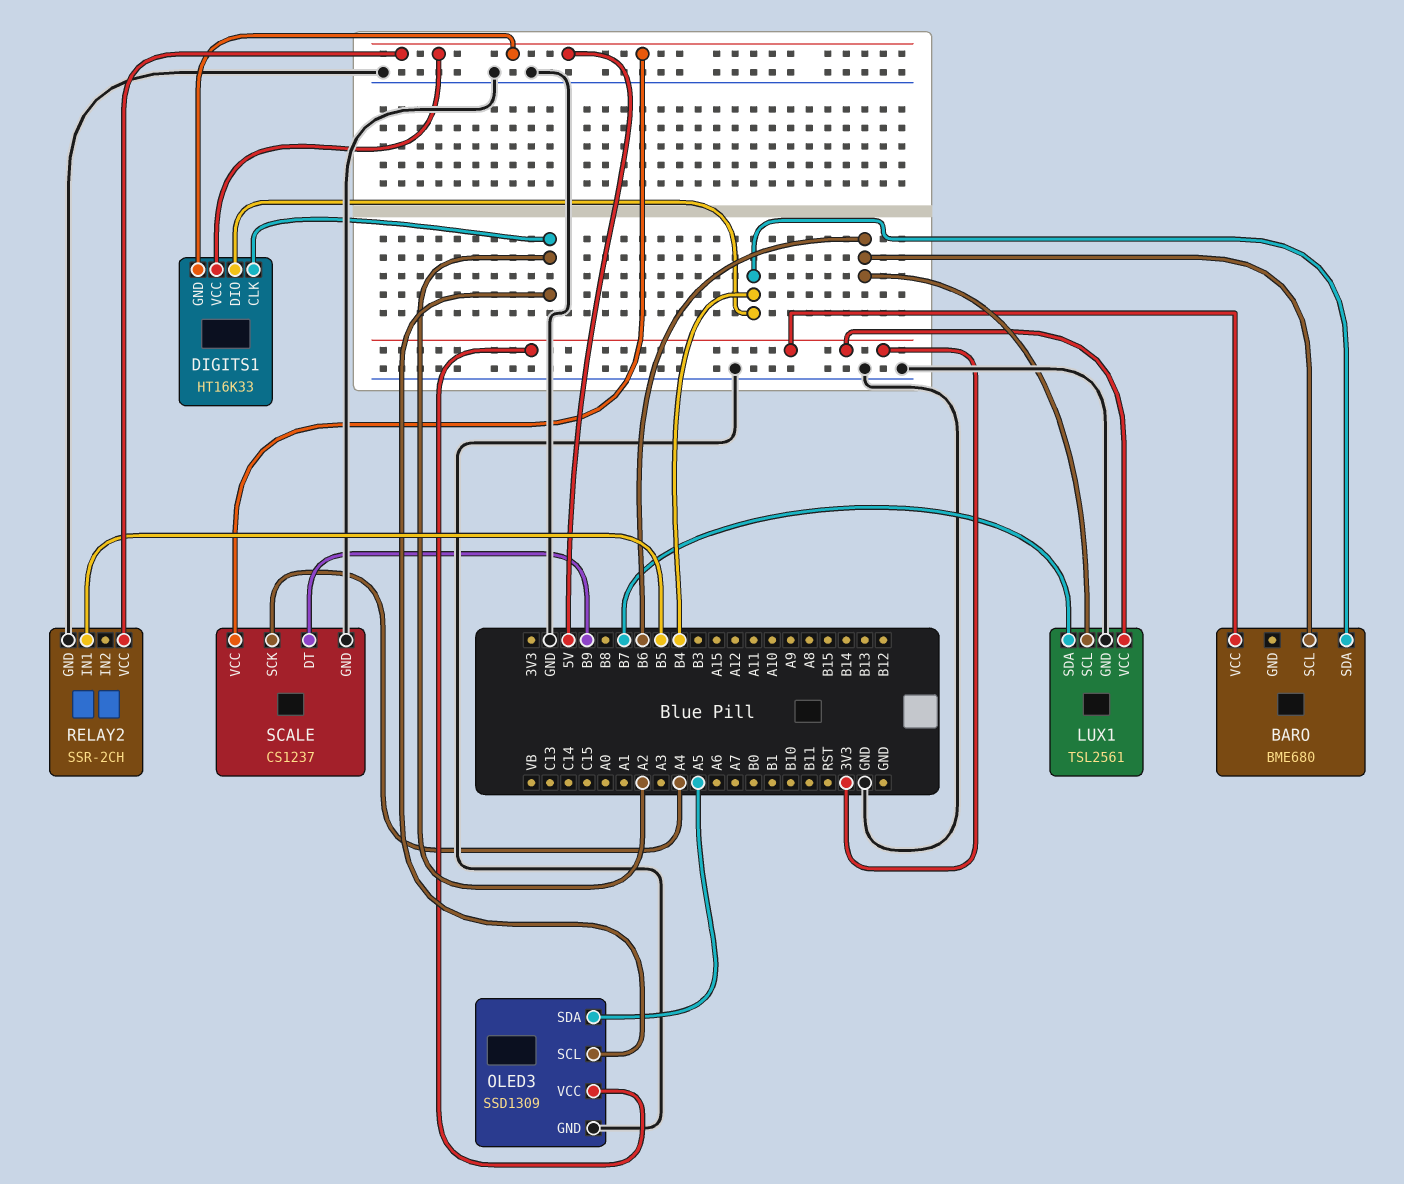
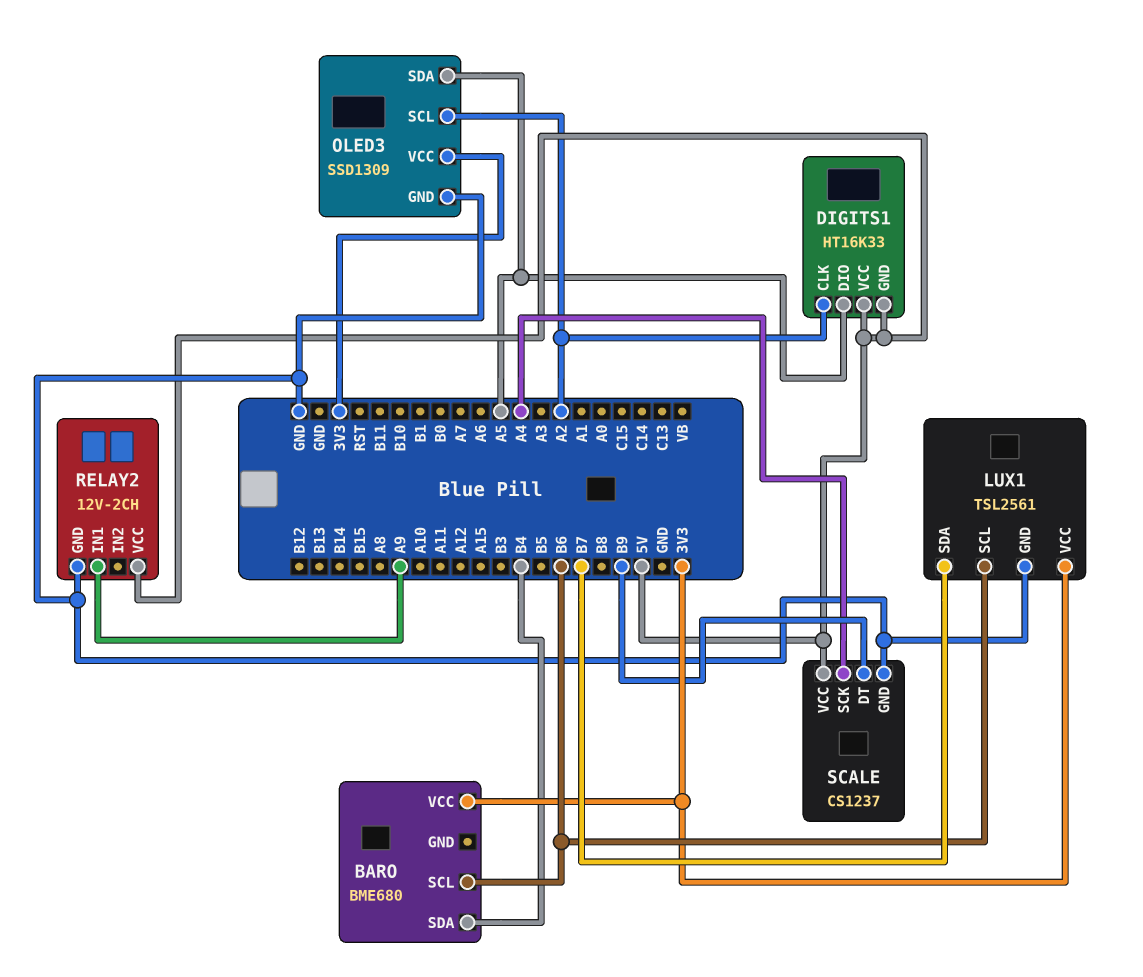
DIGITS1 pin DIO: B4 -> A5
RELAY2: SSR-2CH -> 12V-2CH
RELAY2 pin IN1: B5 -> A9

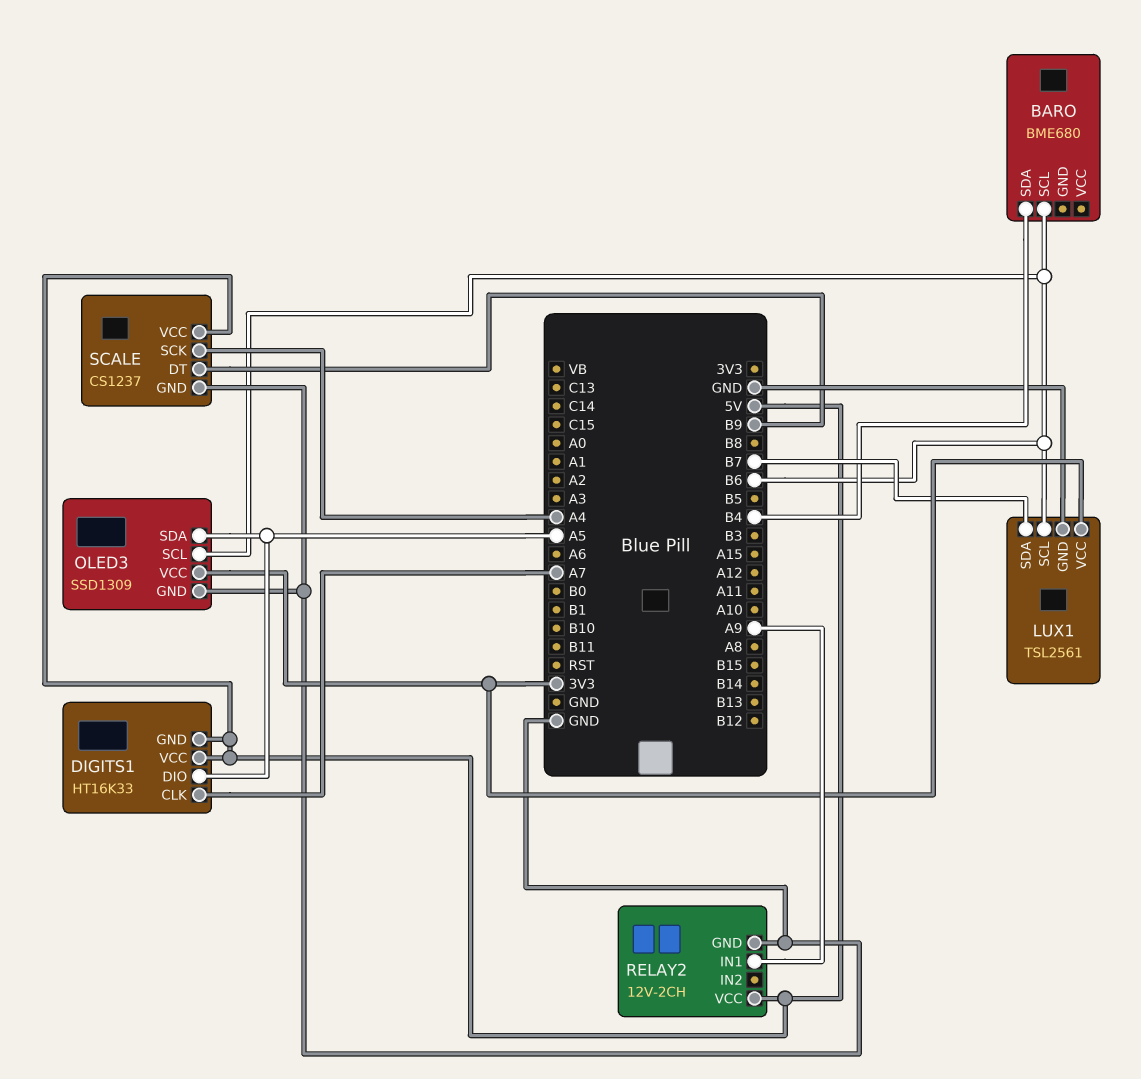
BARO pin VCC: 3V3 -> none
DIGITS1 pin CLK: A2 -> A7
OLED3 pin SCL: A2 -> B6

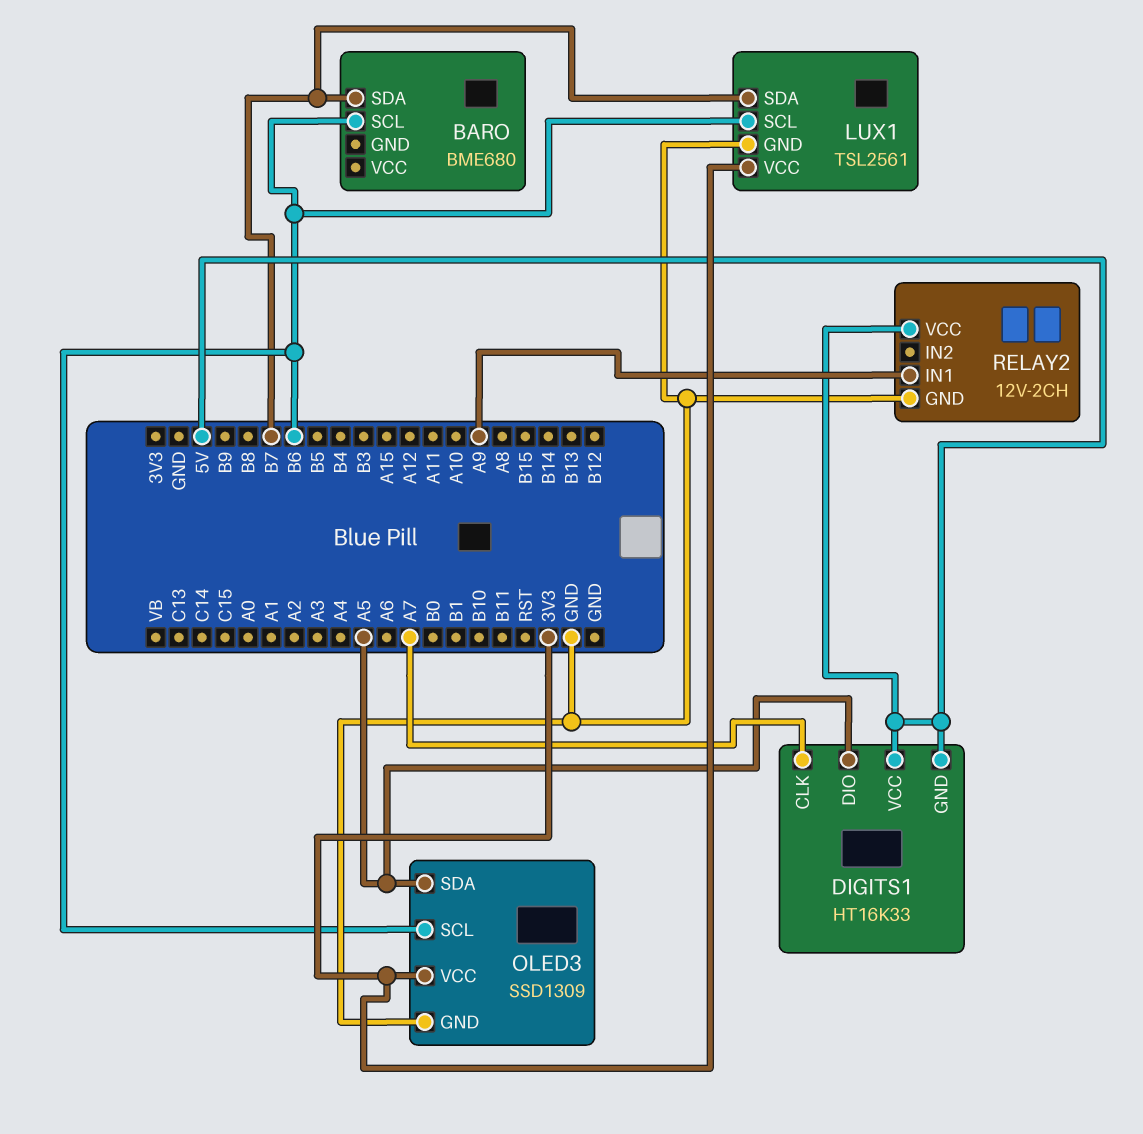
BARO pin SDA: B4 -> B7
SCALE: CS1237 -> none
SCALE pin DT: B9 -> none
SCALE pin GND: GND -> none
SCALE pin SCK: A4 -> none
SCALE pin VCC: 5V -> none

